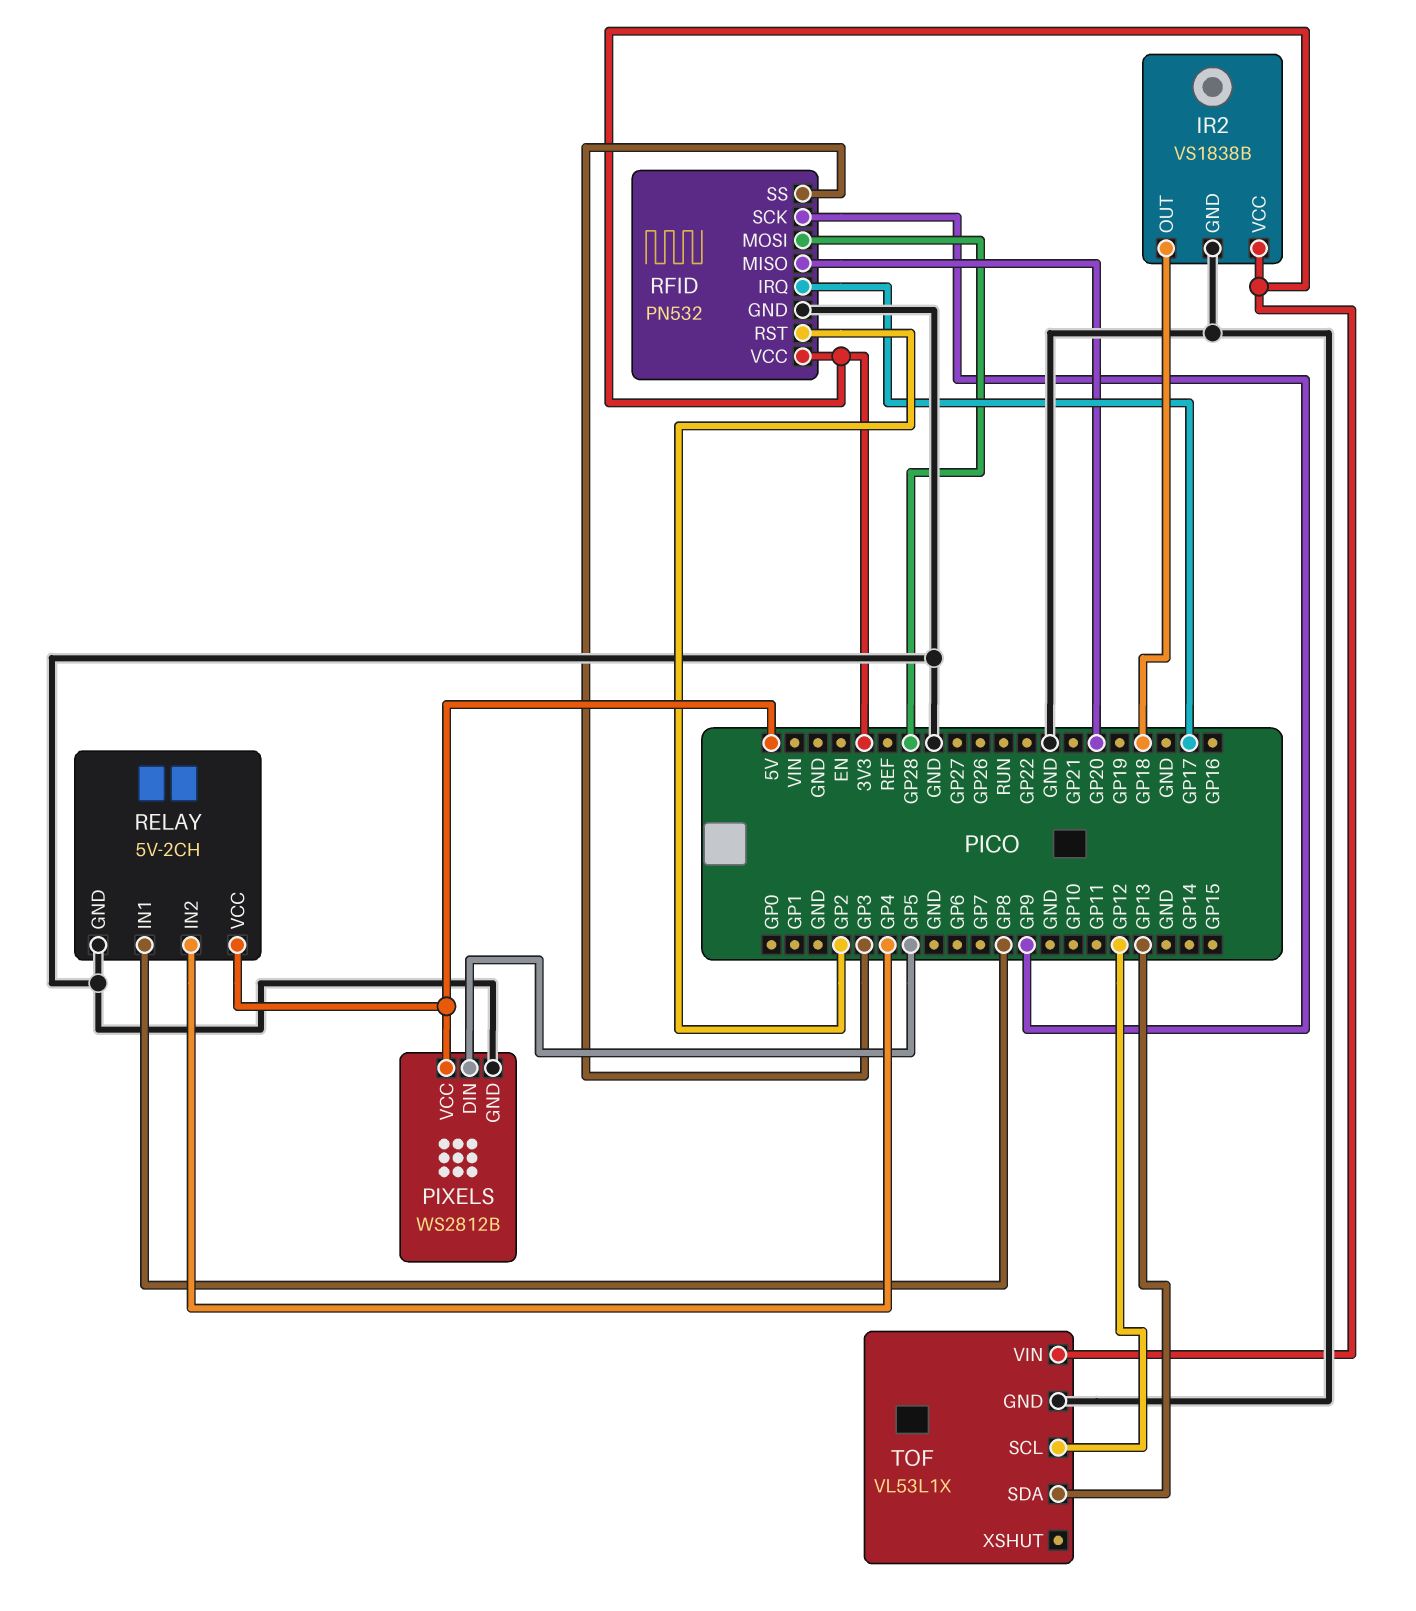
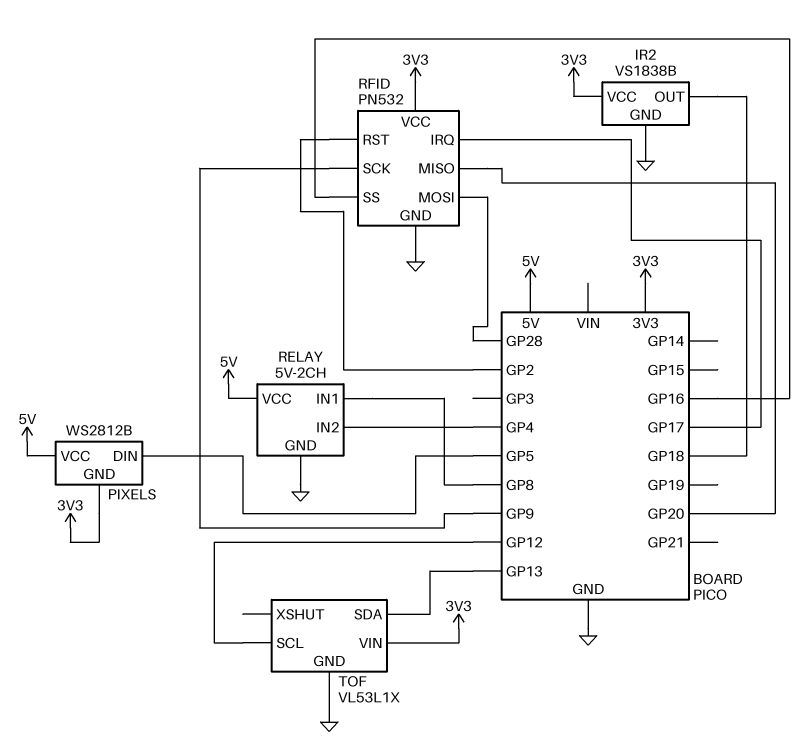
PIXELS pin GND: GND -> 3V3
RFID pin SS: GP3 -> GP16

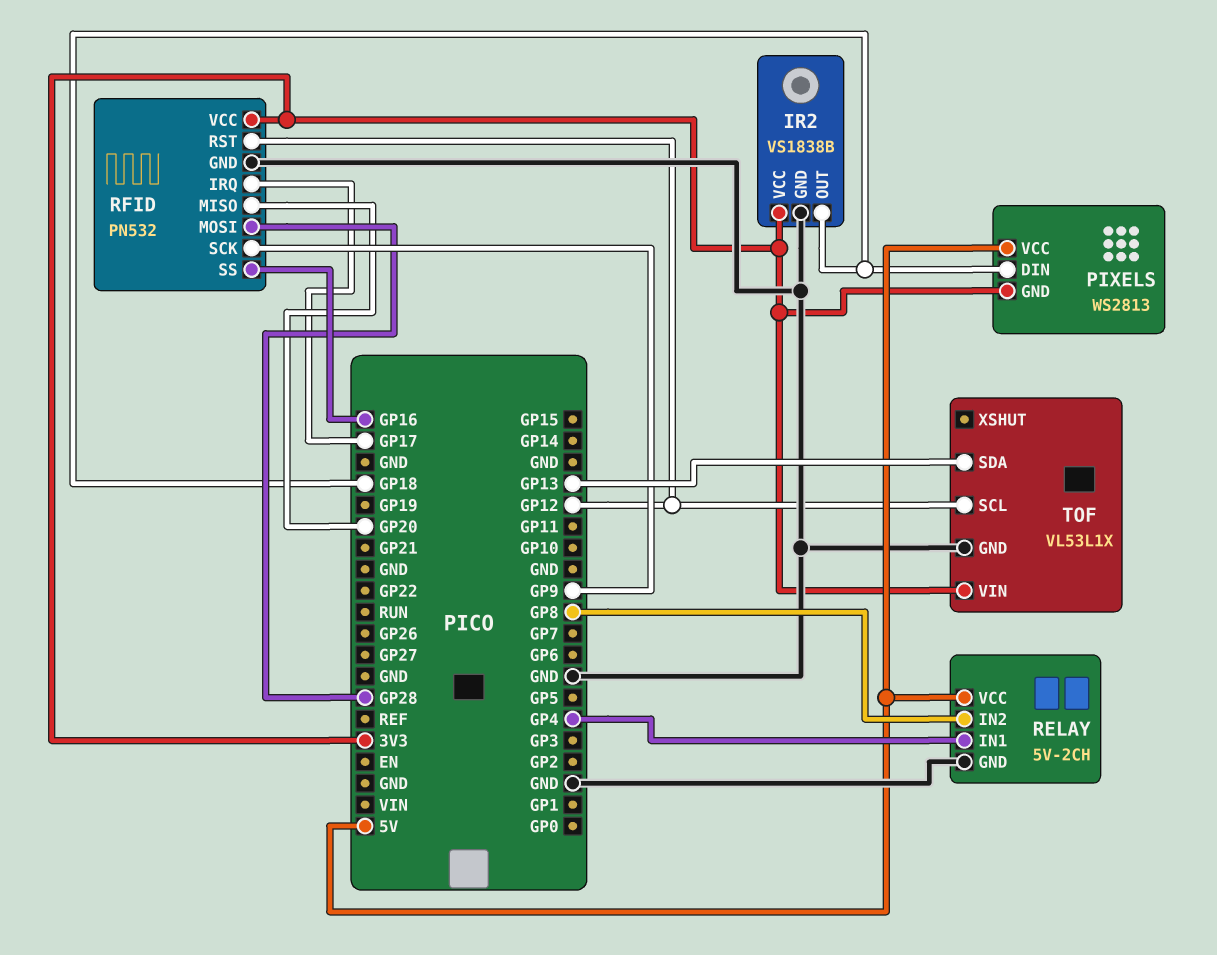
PIXELS: WS2812B -> WS2813
PIXELS pin DIN: GP5 -> GP18
RELAY pin IN1: GP8 -> GP4
RELAY pin IN2: GP4 -> GP8
RFID pin RST: GP2 -> GP12

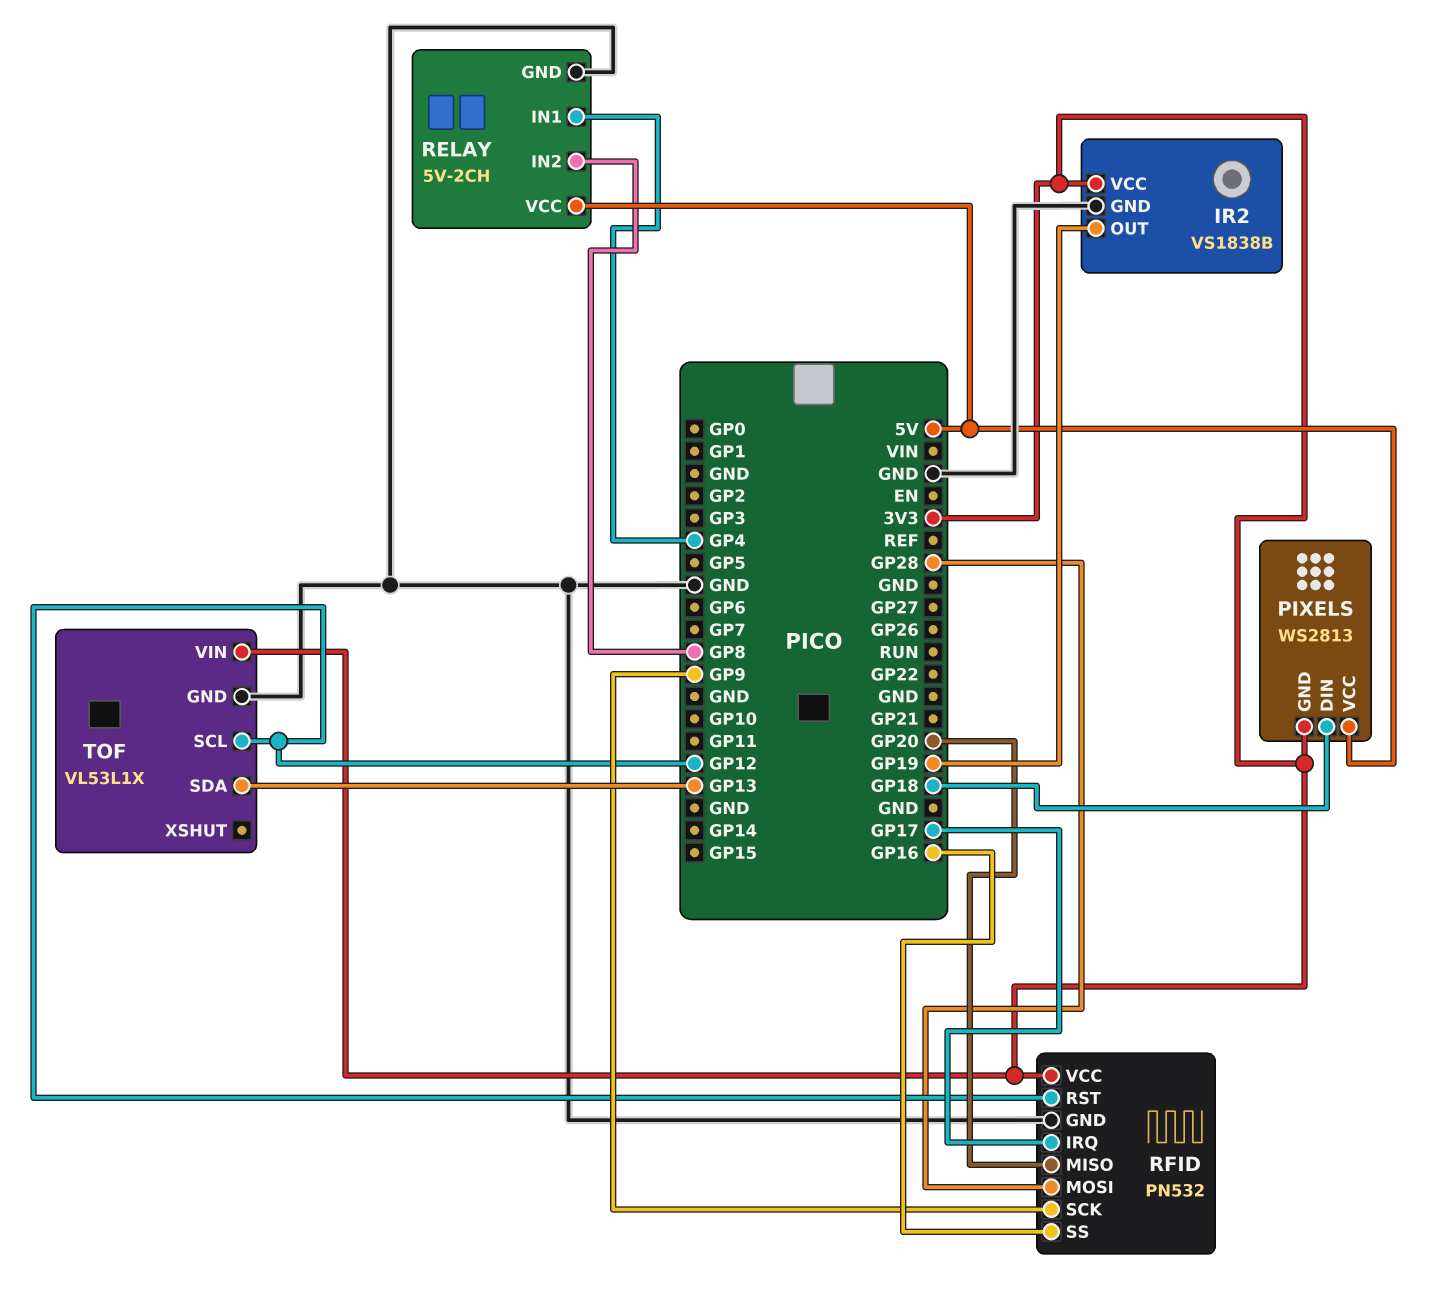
IR2 pin OUT: GP18 -> GP19

